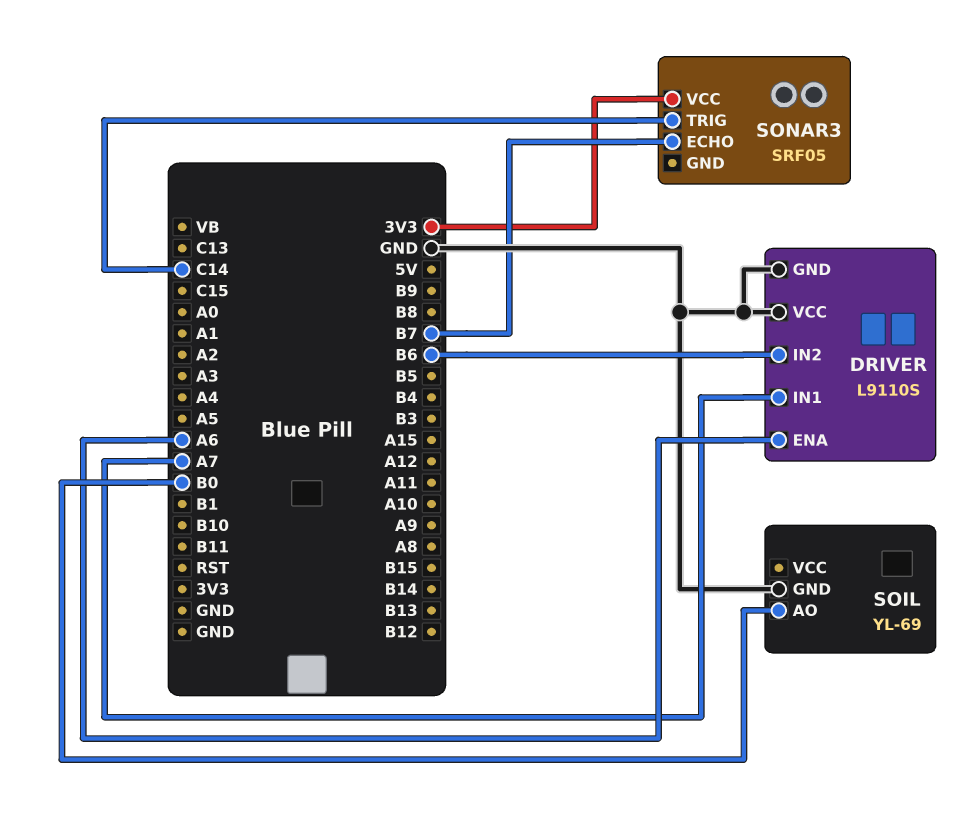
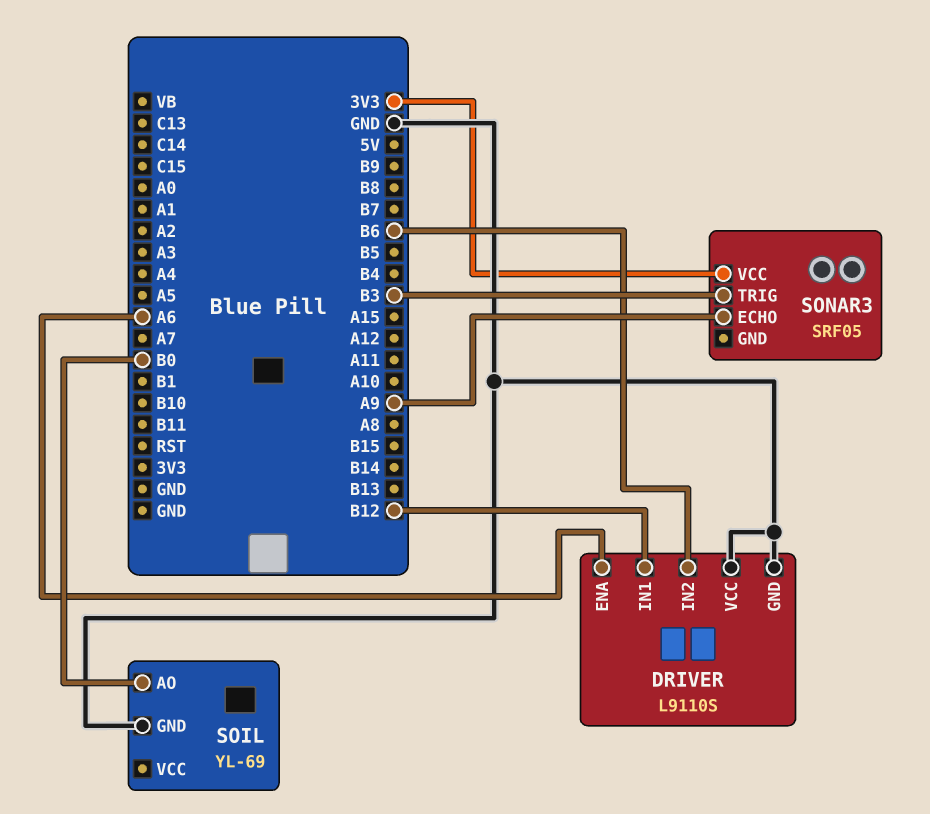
DRIVER pin IN1: A7 -> B12
SONAR3 pin ECHO: B7 -> A9
SONAR3 pin TRIG: C14 -> B3

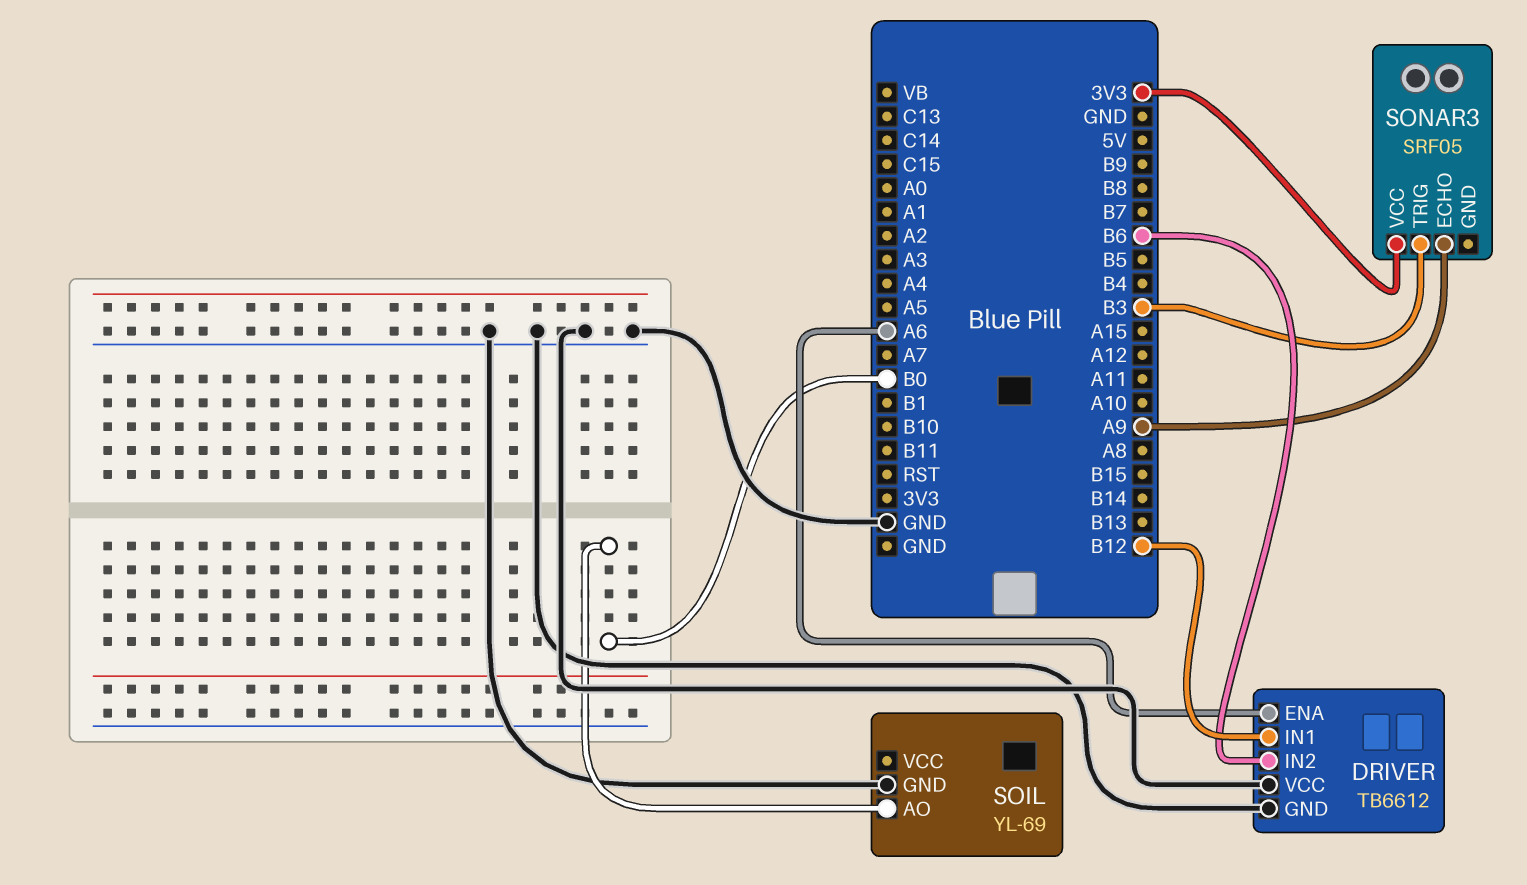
DRIVER: L9110S -> TB6612

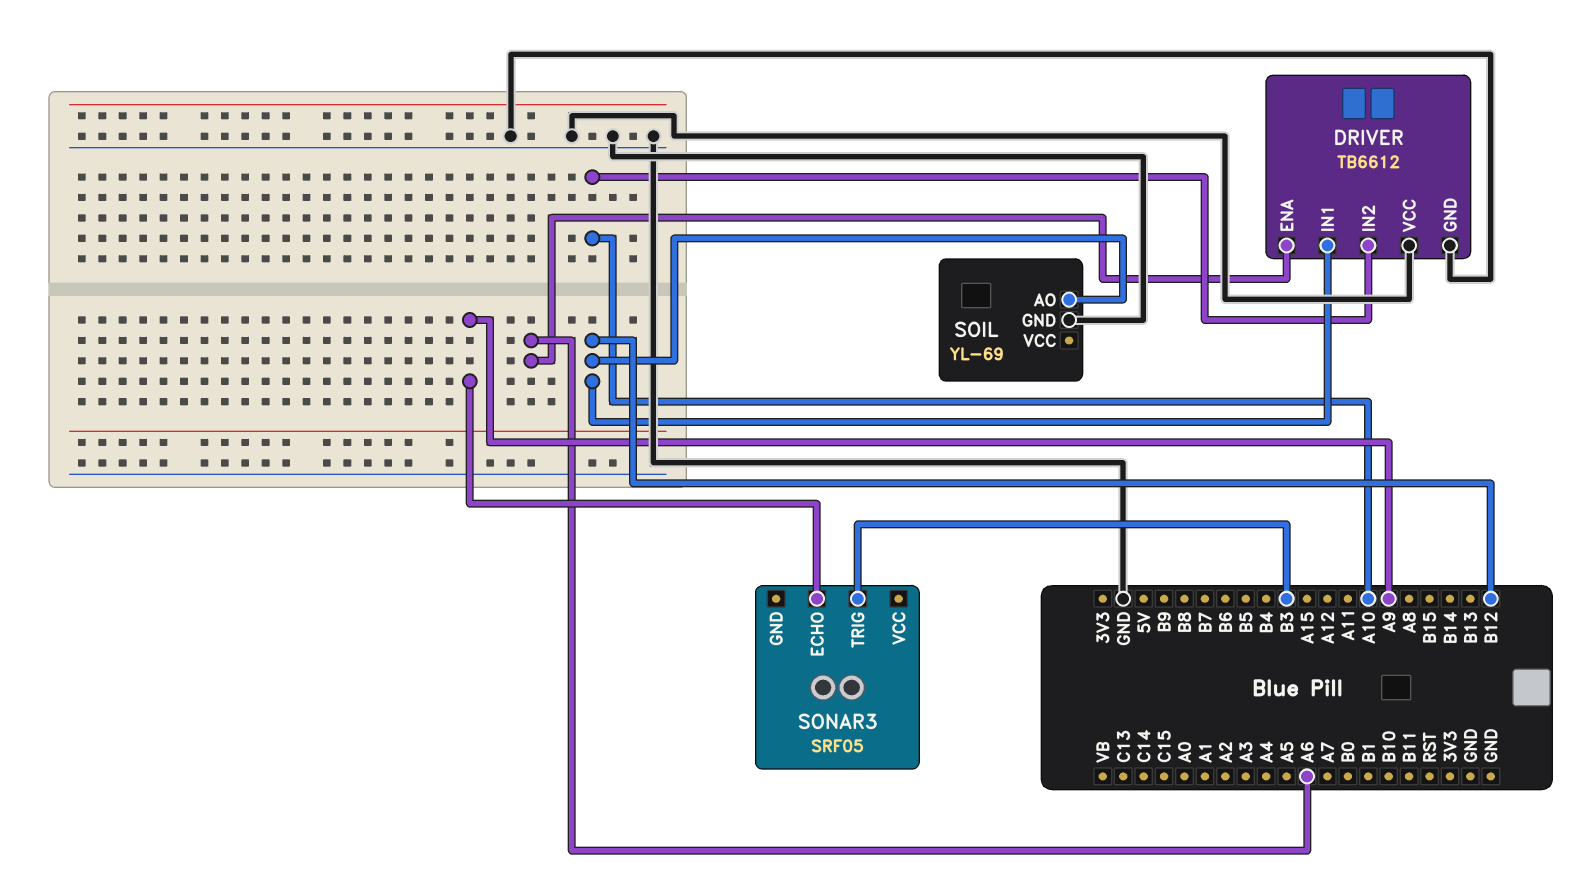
DRIVER pin IN2: B6 -> A10
SOIL pin AO: B0 -> B12
SONAR3 pin VCC: 3V3 -> none

